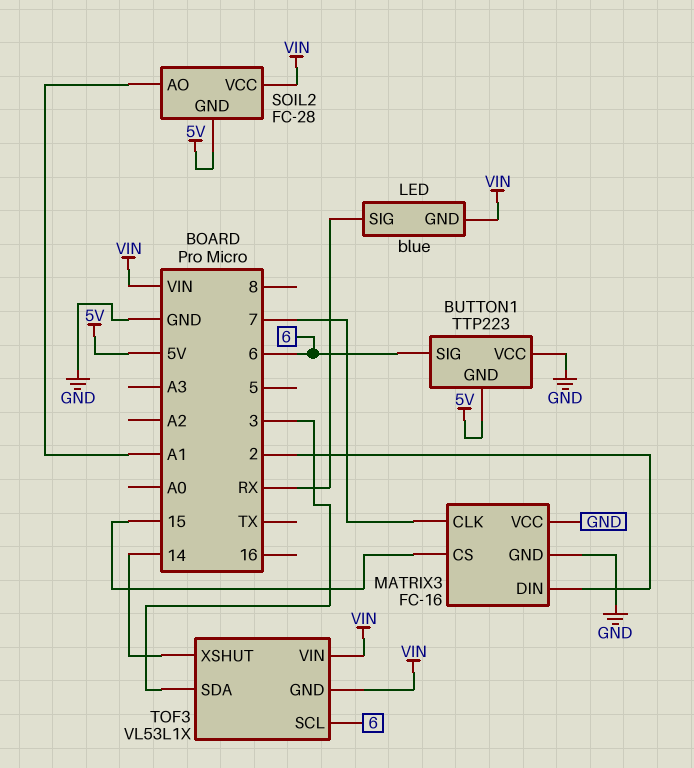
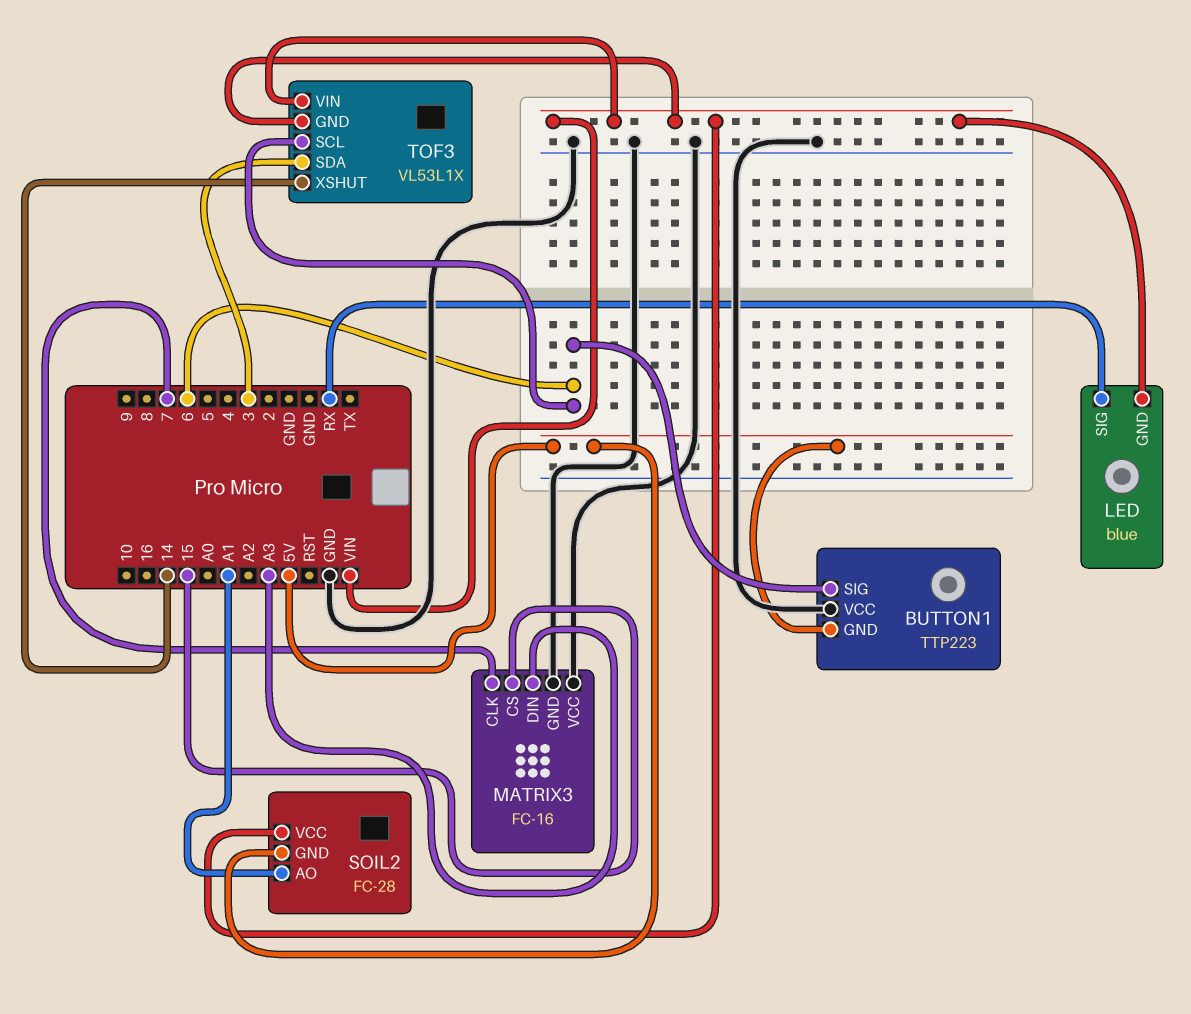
MATRIX3 pin DIN: 2 -> A3

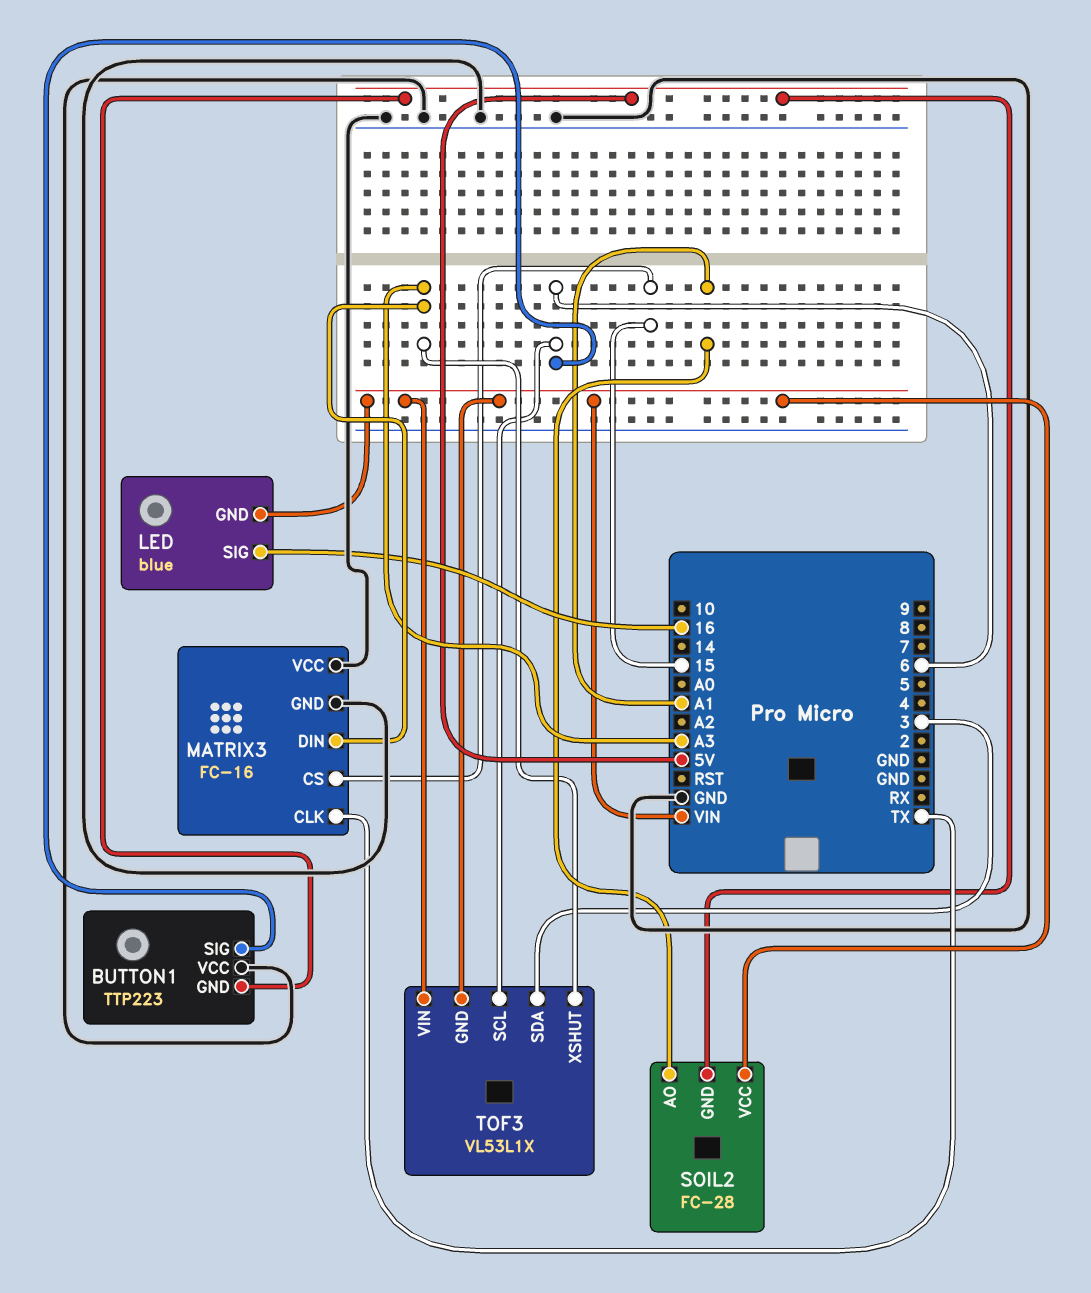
LED pin SIG: RX -> 16
MATRIX3 pin CLK: 7 -> TX
TOF3 pin XSHUT: 14 -> A3

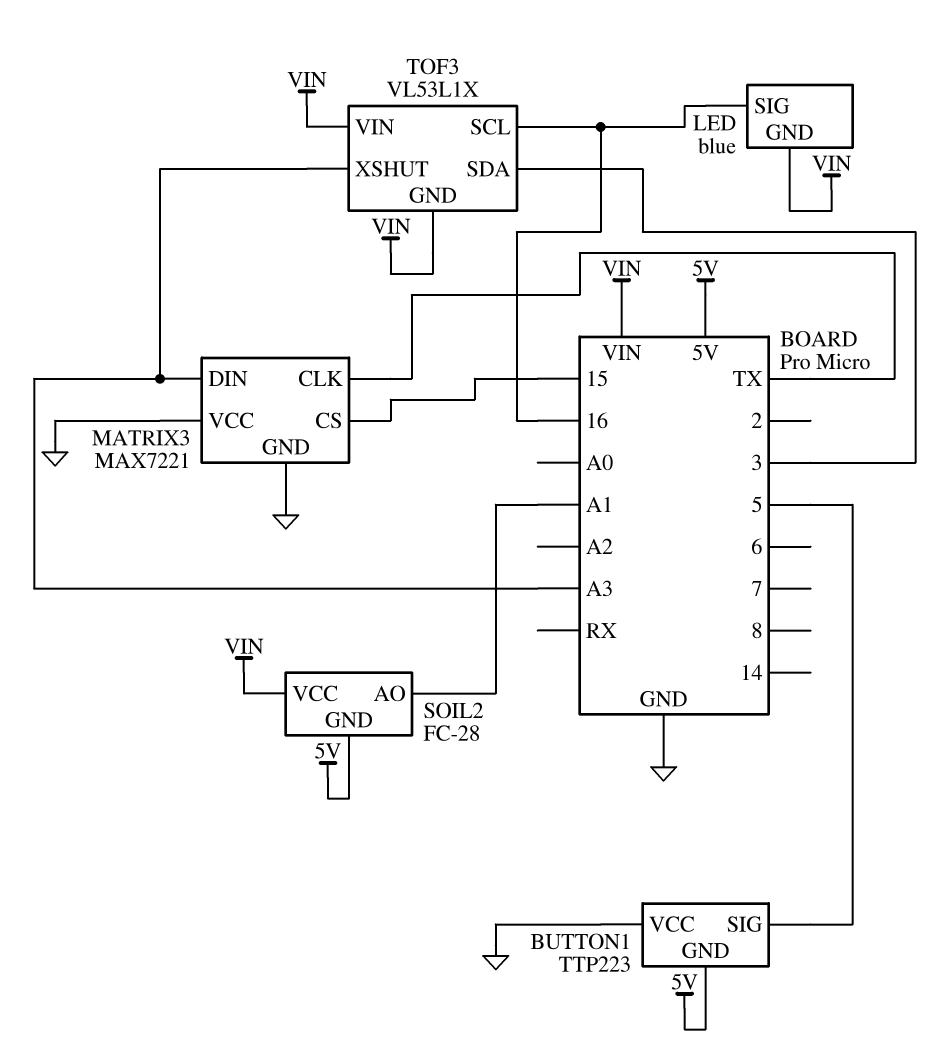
BUTTON1 pin SIG: 6 -> 5
MATRIX3: FC-16 -> MAX7221
TOF3 pin SCL: 6 -> 16

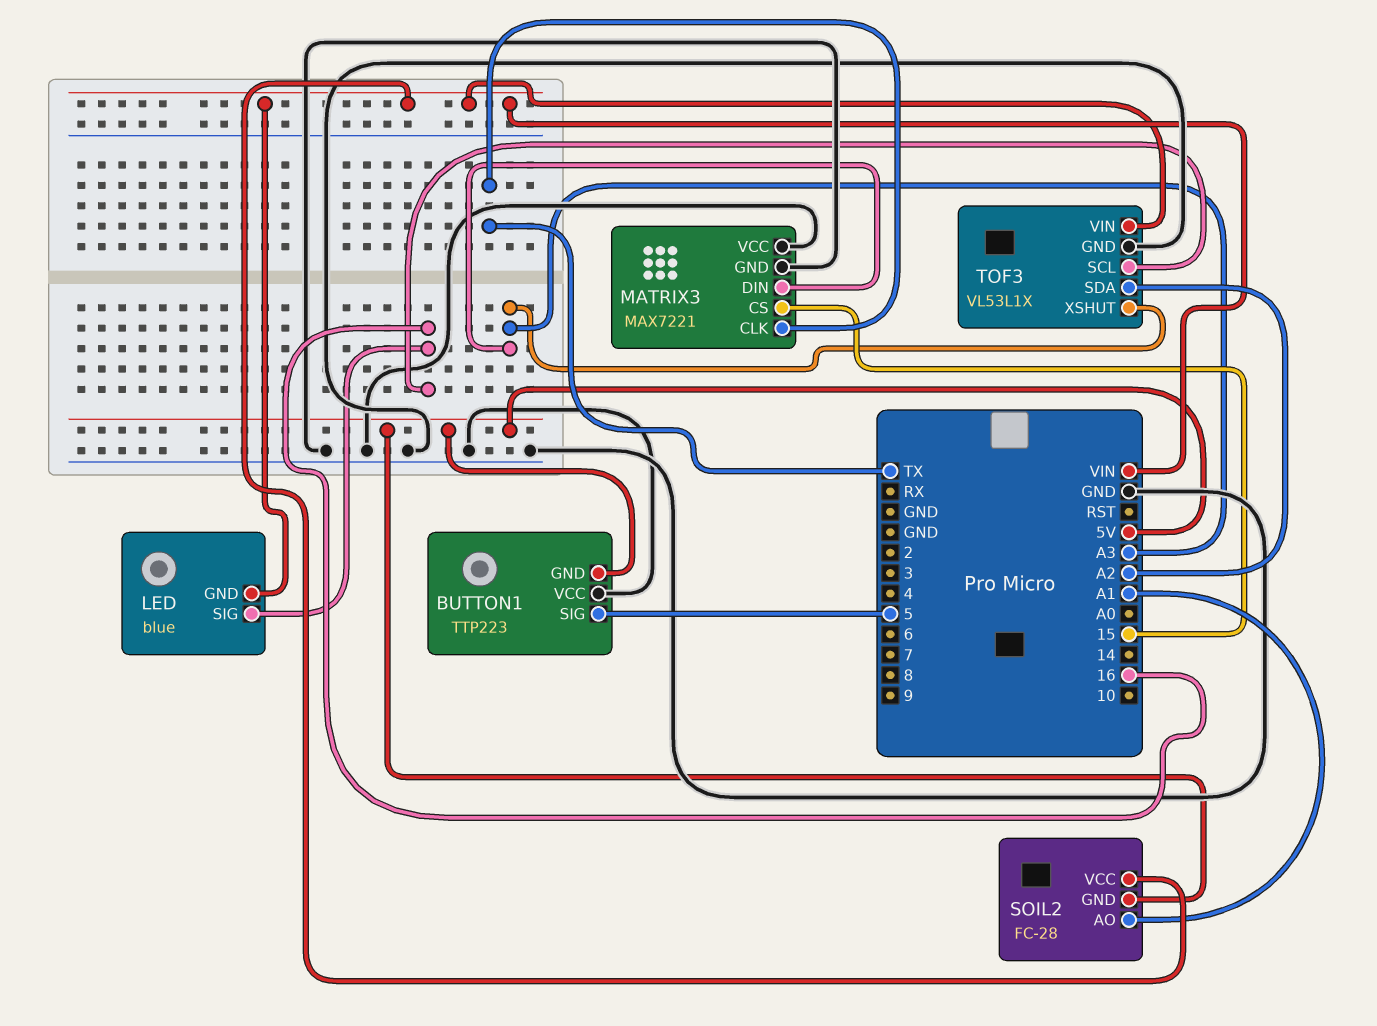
TOF3 pin GND: VIN -> GND
TOF3 pin SDA: 3 -> A2

